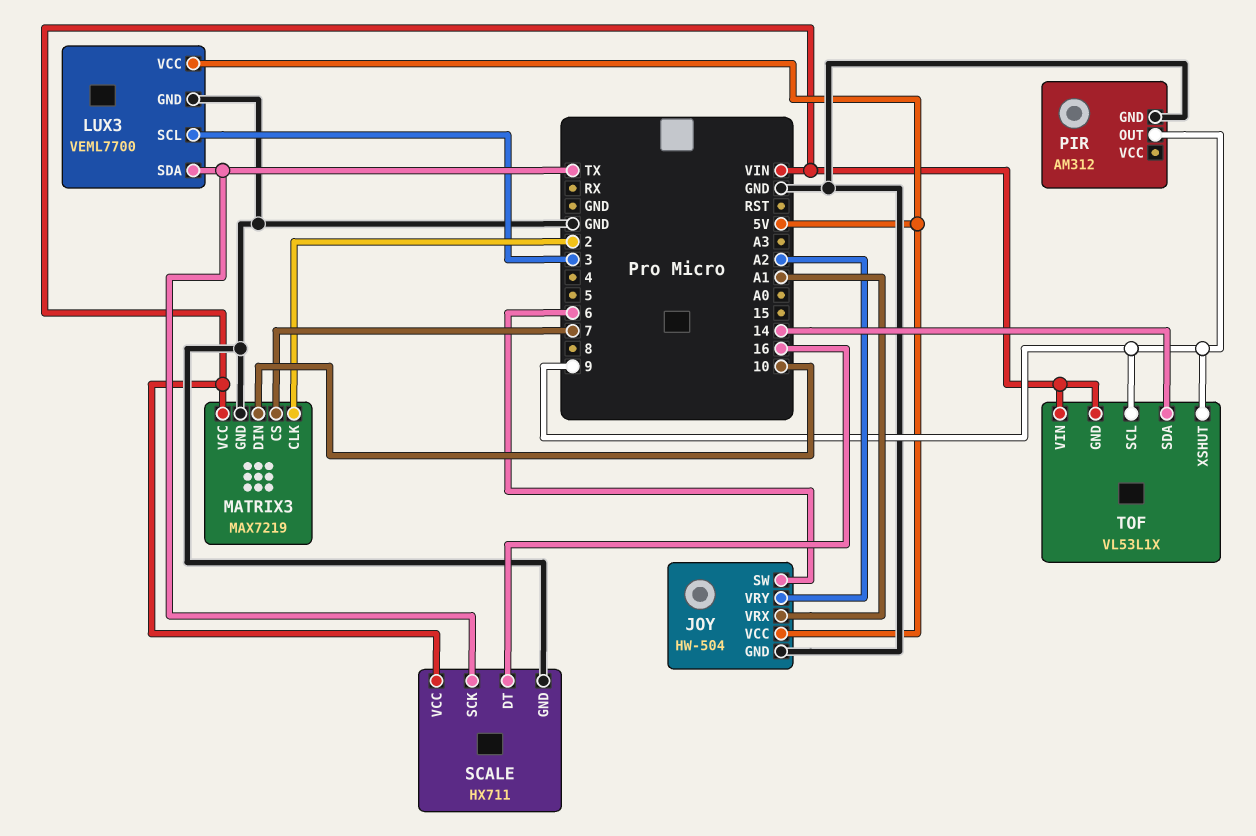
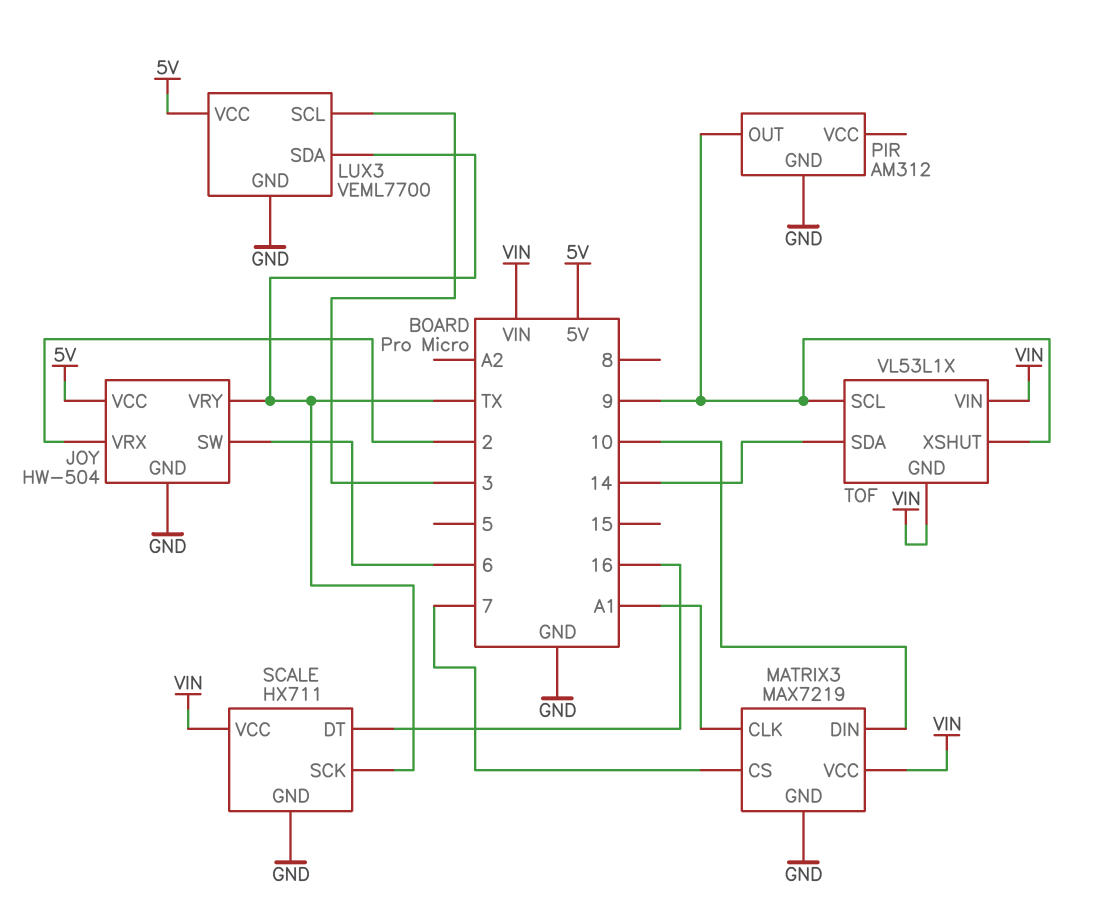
JOY pin VRX: A1 -> 2
JOY pin VRY: A2 -> TX
MATRIX3 pin CLK: 2 -> A1

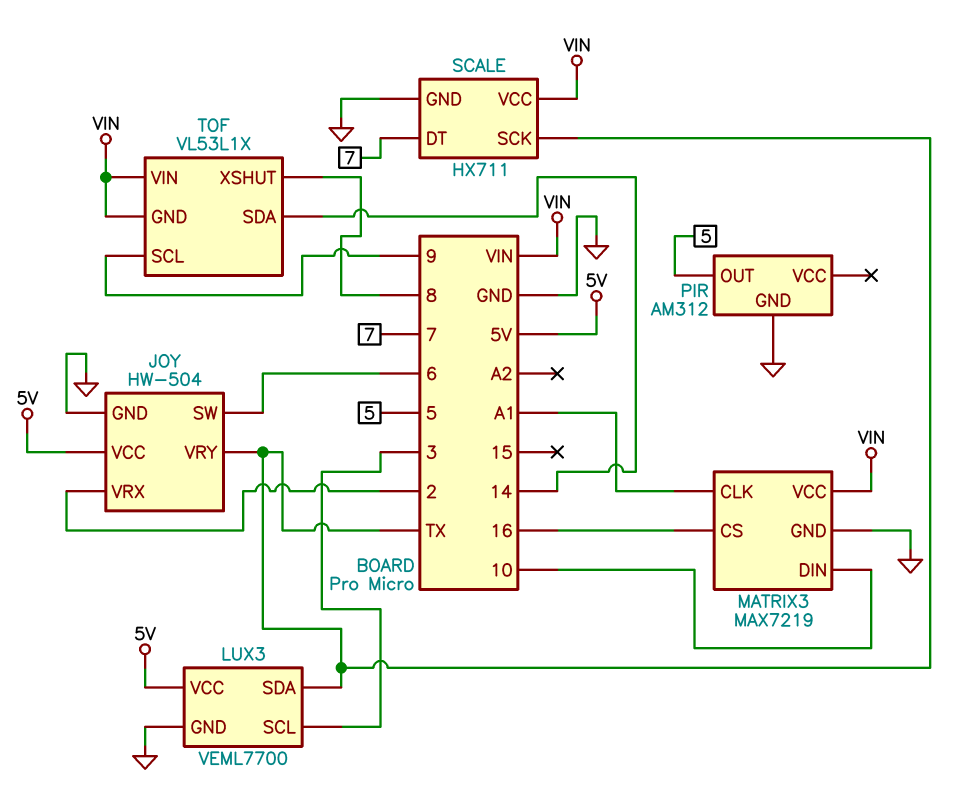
MATRIX3 pin CS: 7 -> 16
PIR pin OUT: 9 -> 5
SCALE pin DT: 16 -> 7
TOF pin XSHUT: 9 -> 8

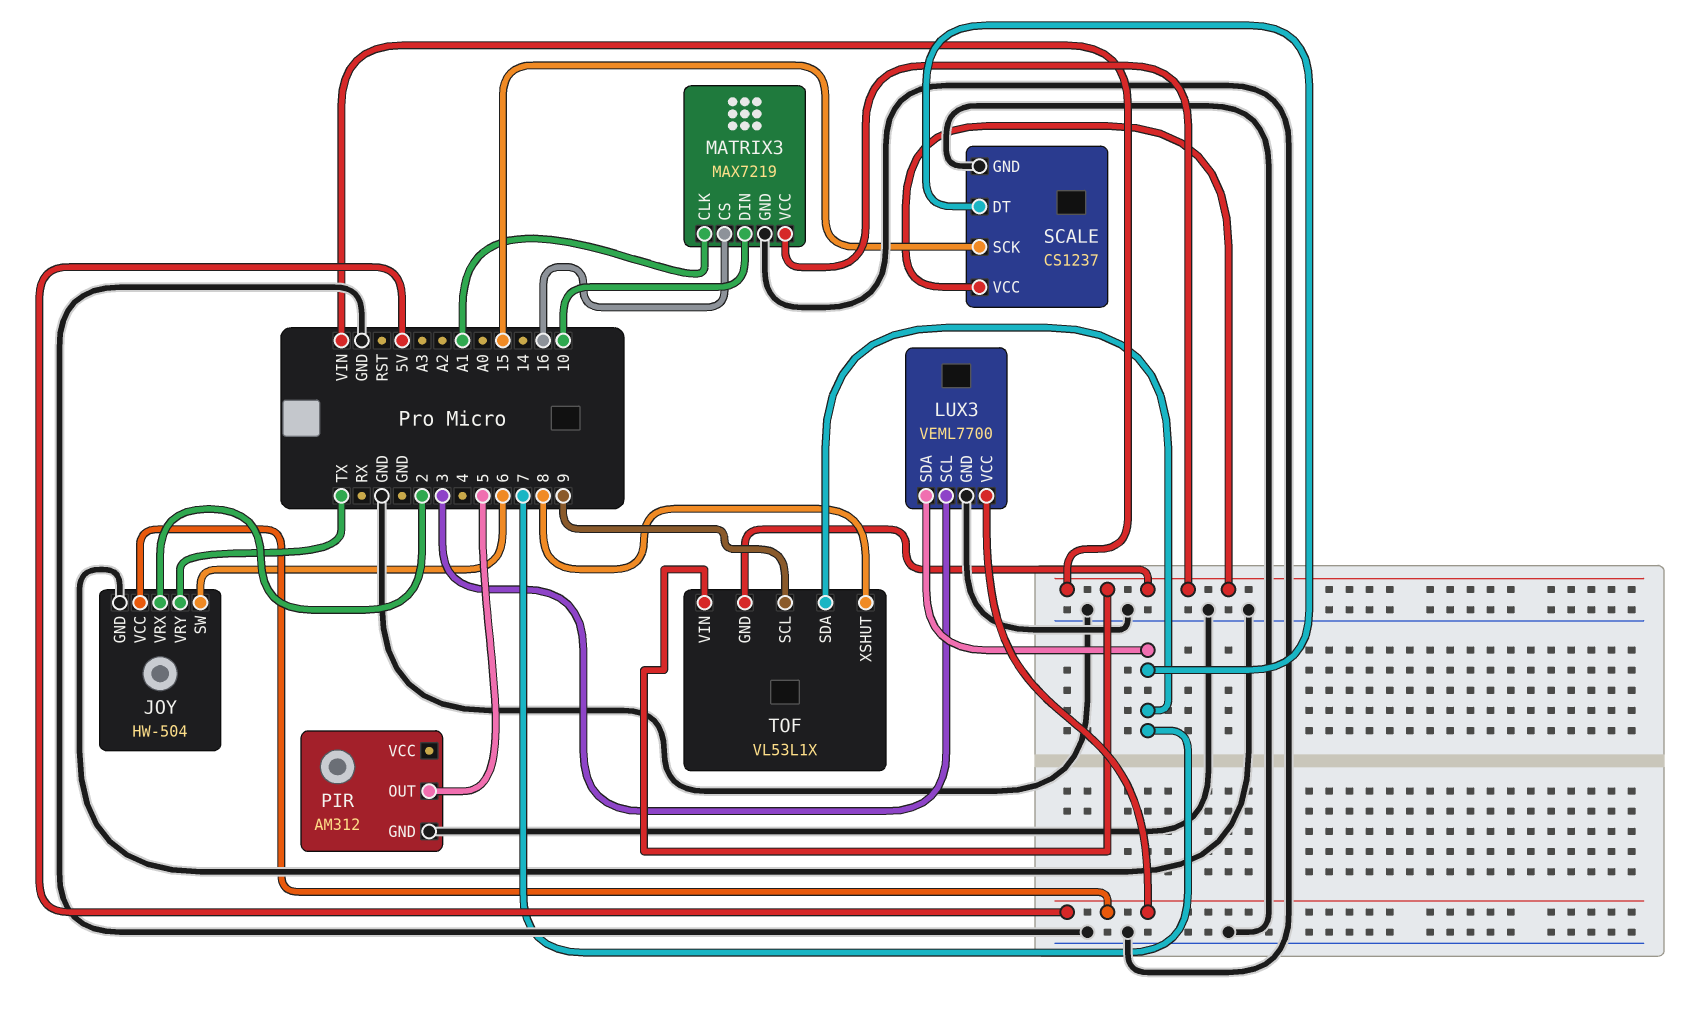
LUX3 pin SDA: TX -> 7
SCALE: HX711 -> CS1237
SCALE pin SCK: TX -> 15
TOF pin SDA: 14 -> 7

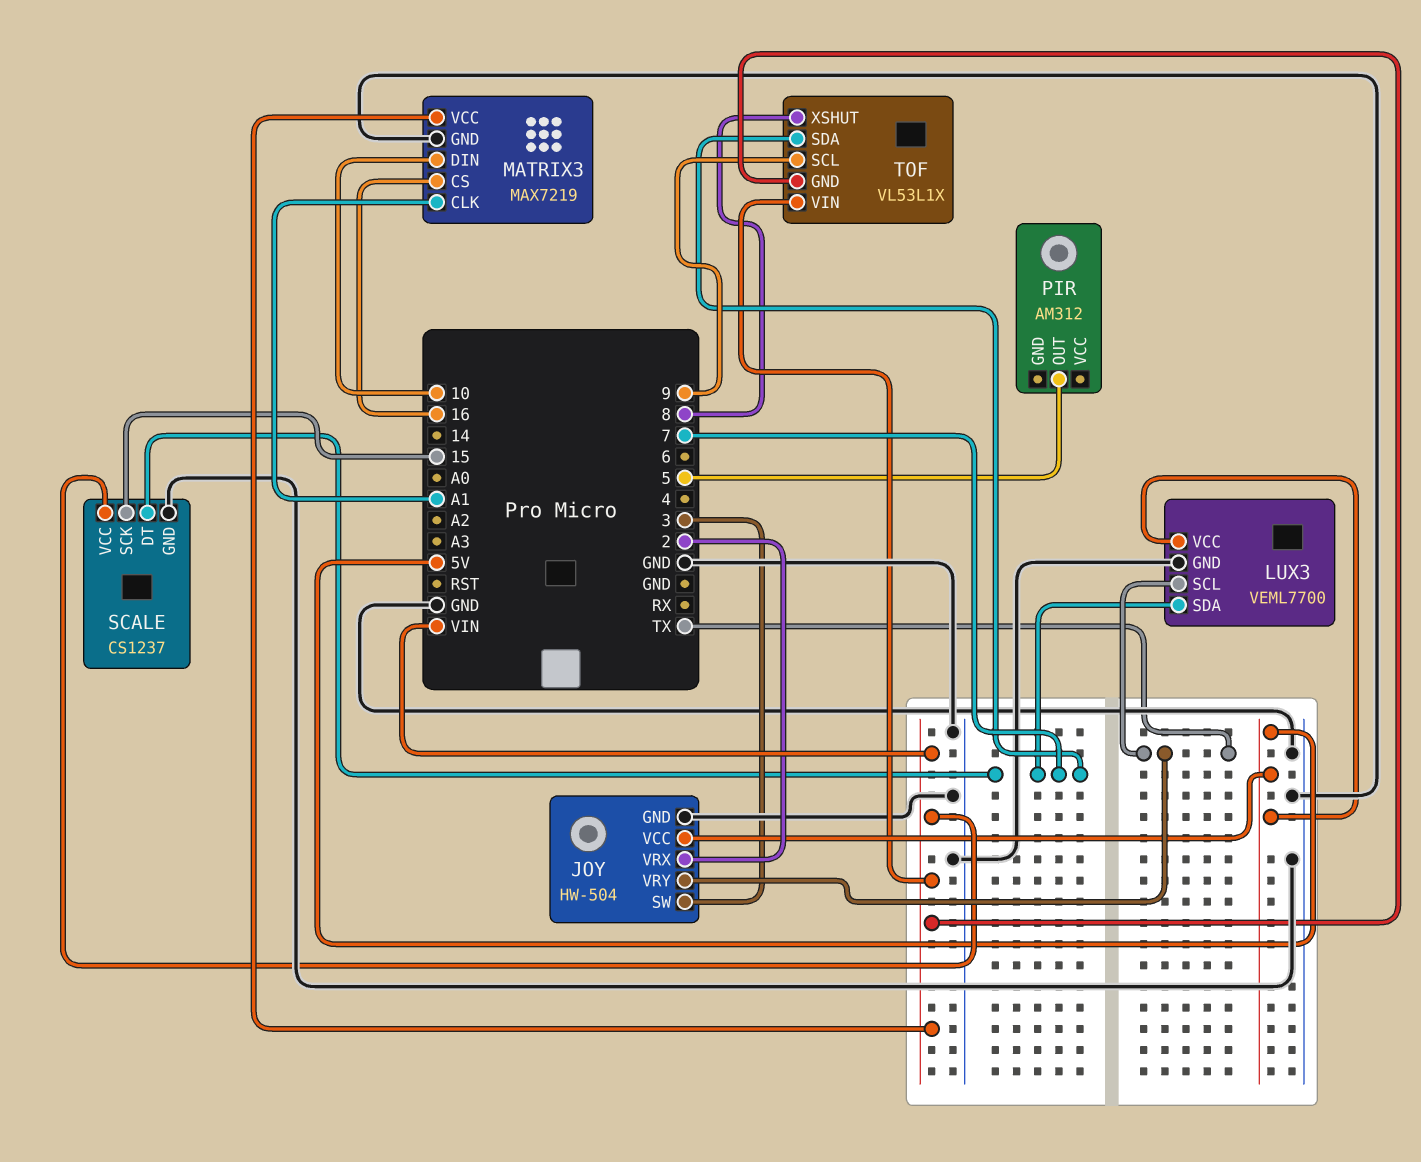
JOY pin SW: 6 -> 3
LUX3 pin SCL: 3 -> TX
PIR pin GND: GND -> none

